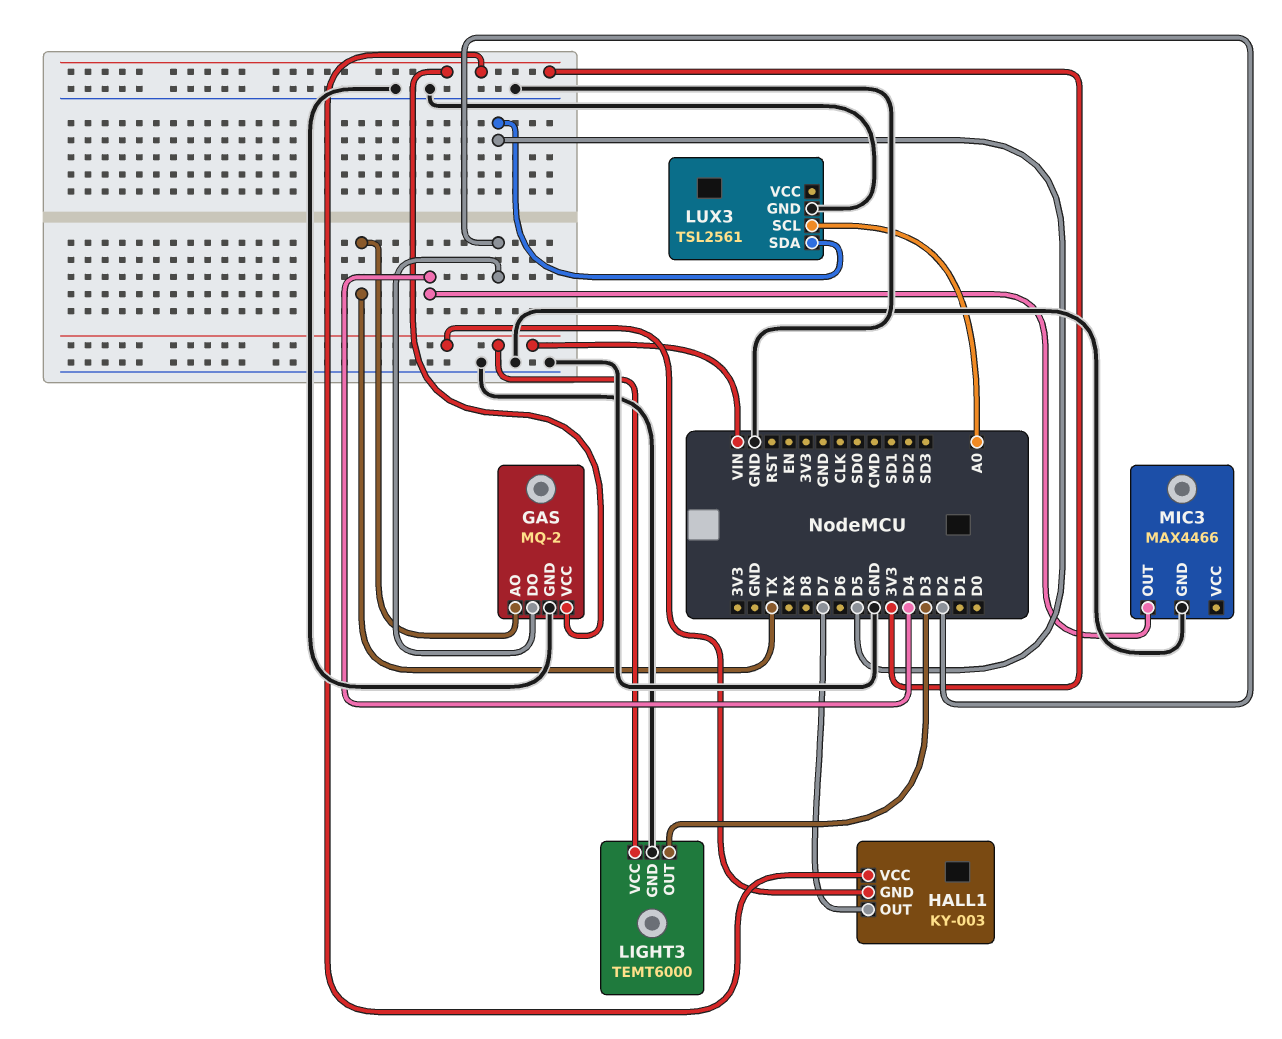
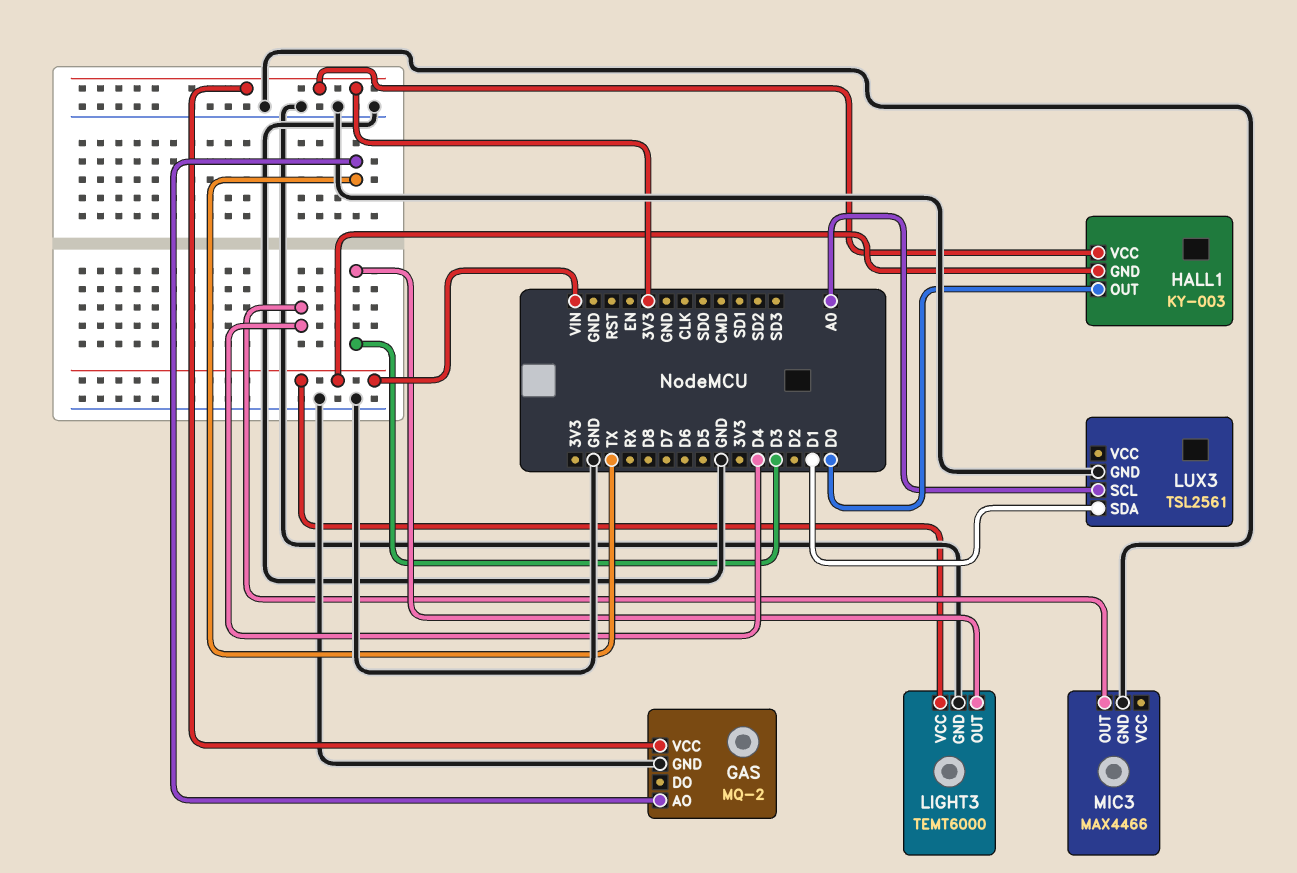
GAS pin DO: D2 -> none
HALL1 pin OUT: D7 -> D0
LUX3 pin SDA: D5 -> D1

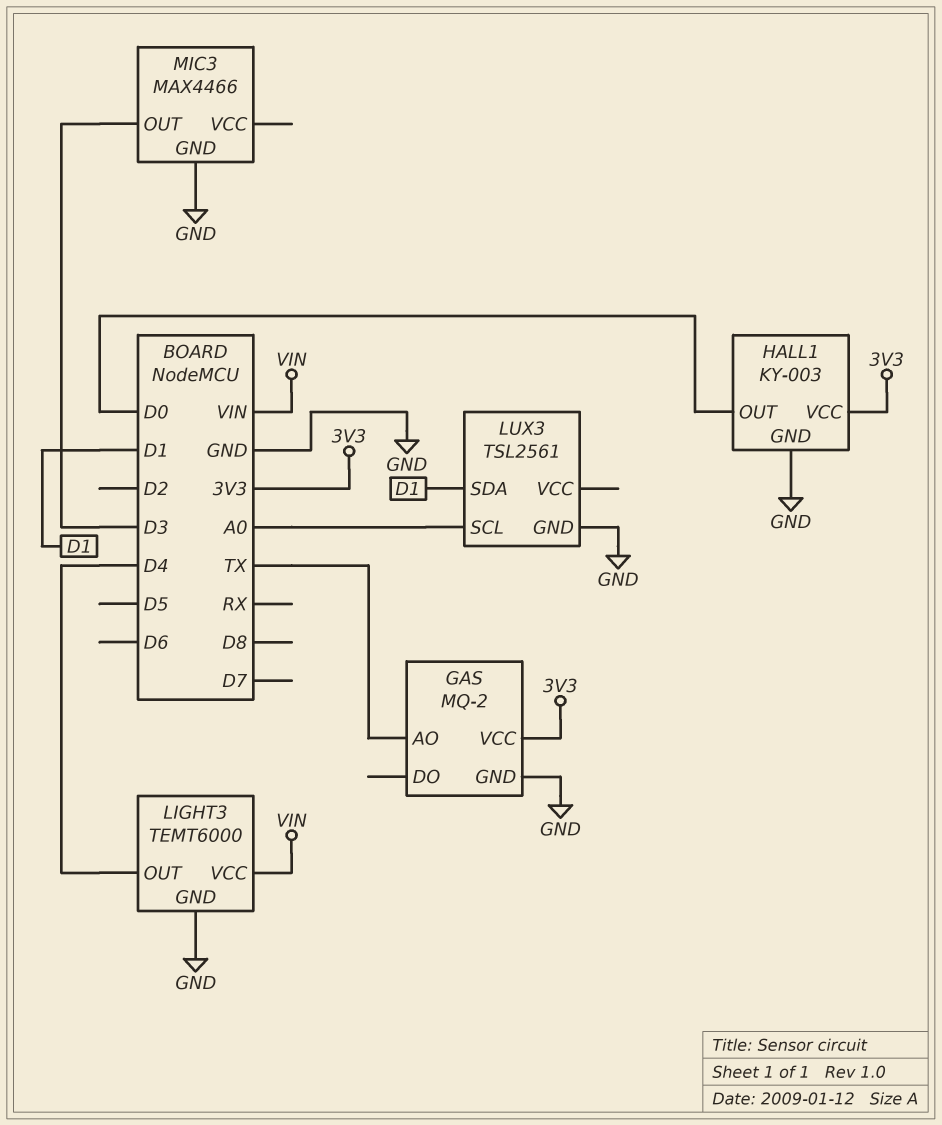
HALL1 pin GND: VIN -> GND
LIGHT3 pin OUT: D3 -> D4
MIC3 pin OUT: D4 -> D3

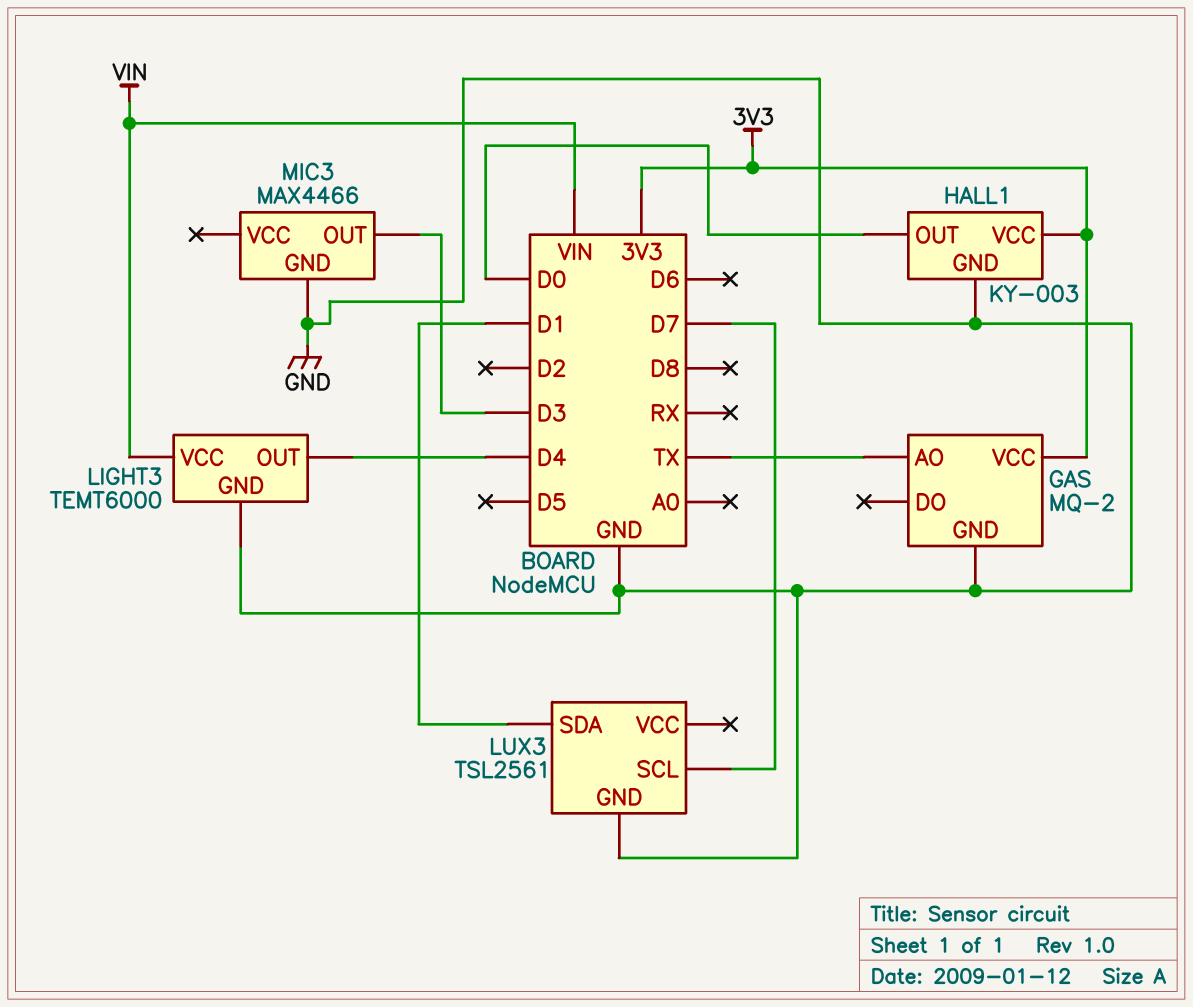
LUX3 pin SCL: A0 -> D7

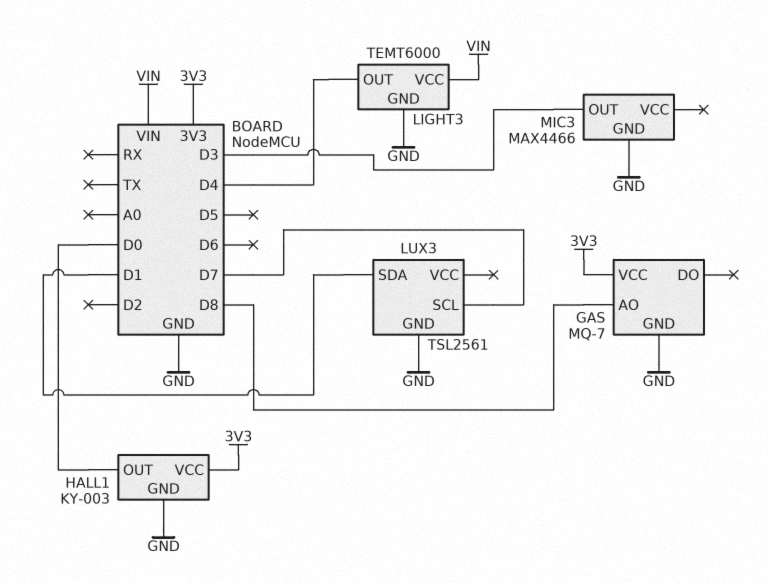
GAS: MQ-2 -> MQ-7
GAS pin AO: TX -> D8

